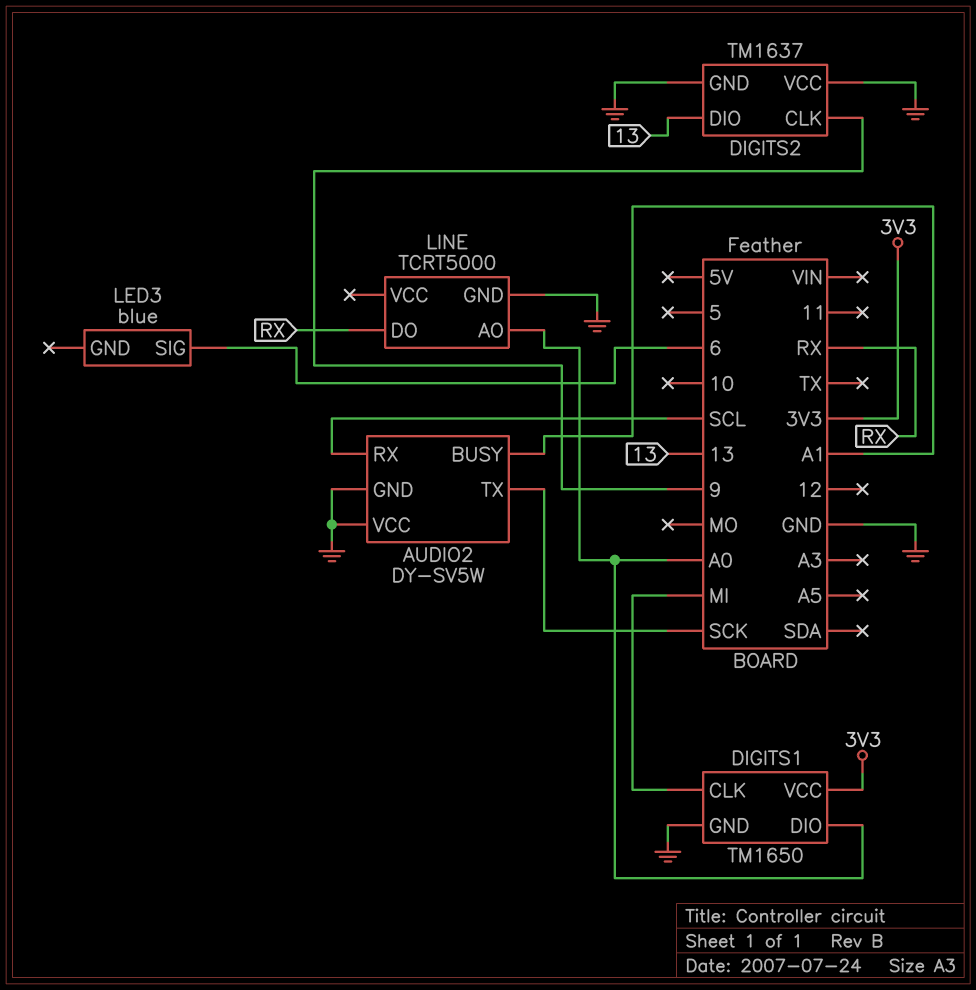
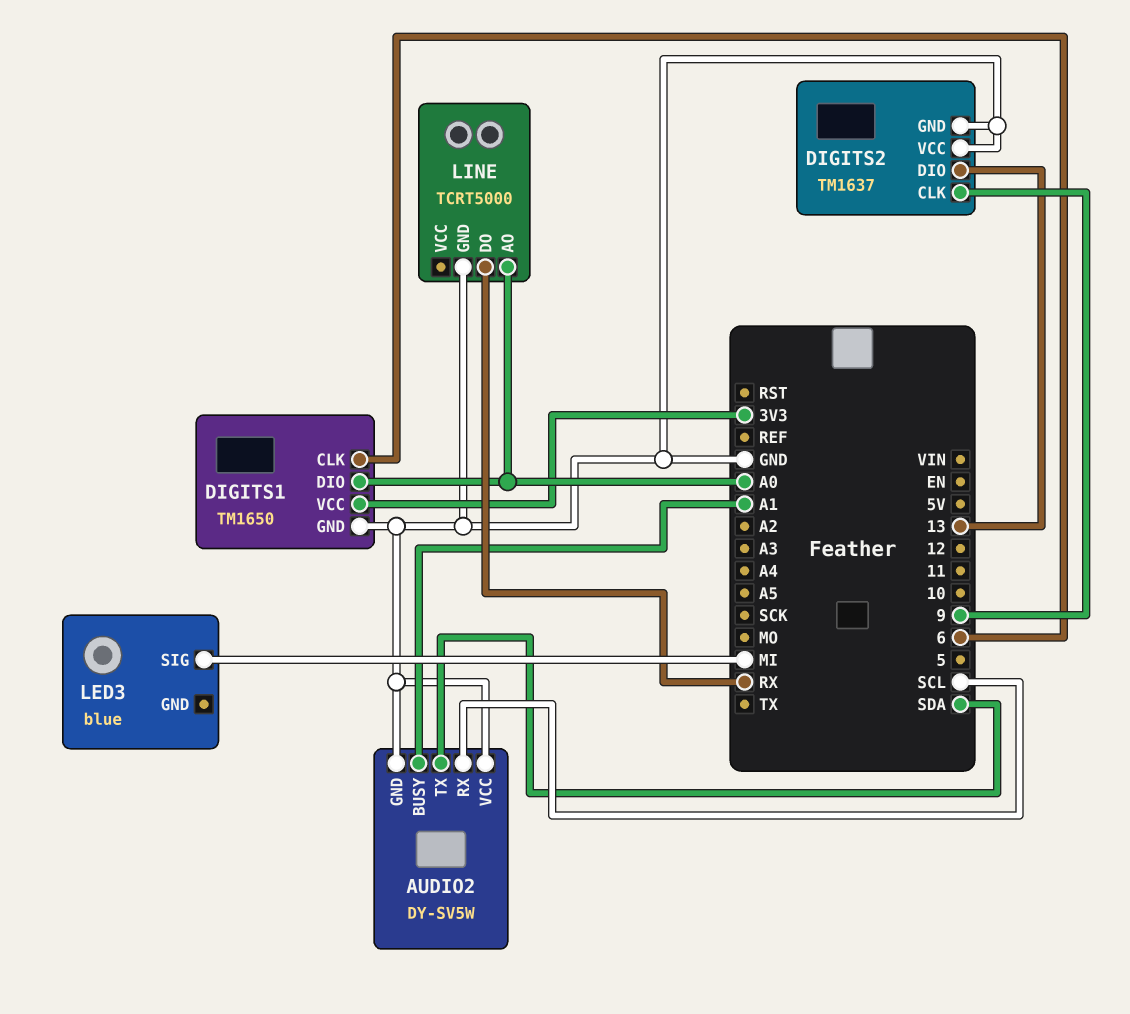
AUDIO2 pin TX: SCK -> SDA
DIGITS1 pin CLK: MI -> 6
LED3 pin SIG: 6 -> MI

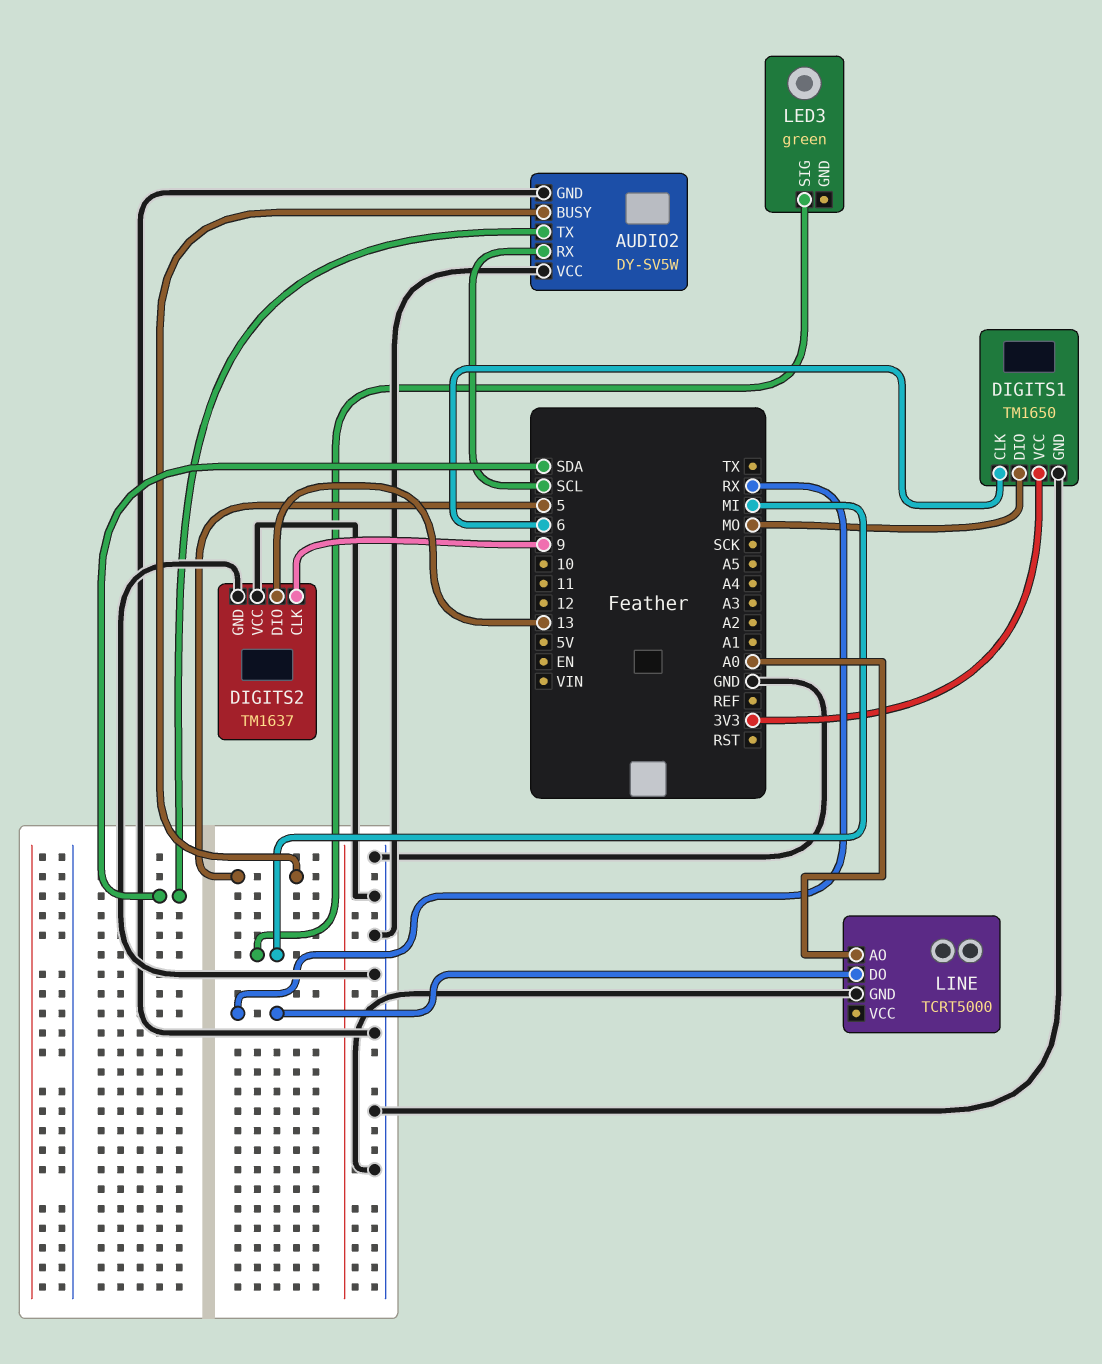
AUDIO2 pin BUSY: A1 -> 5
DIGITS1 pin DIO: A0 -> MO
LED3: blue -> green

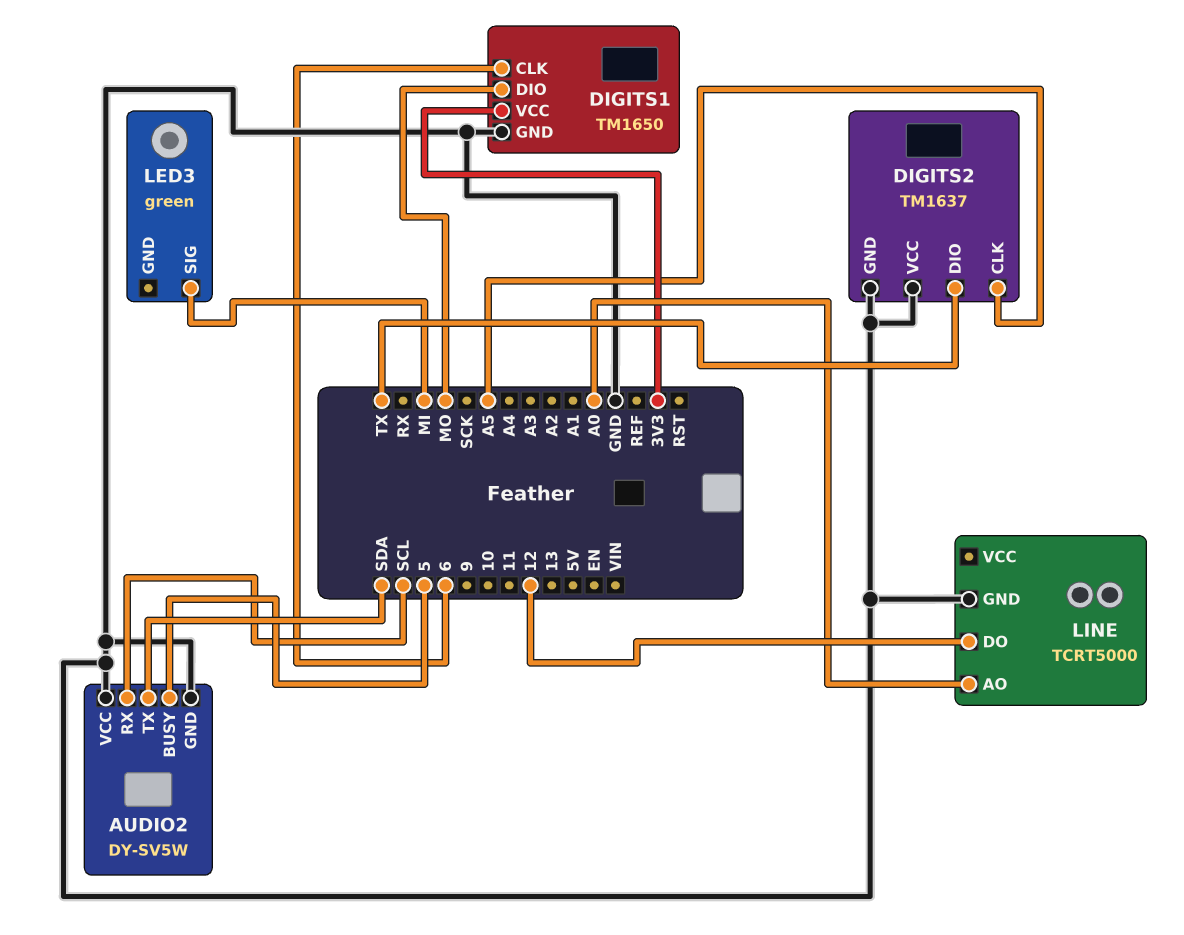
DIGITS2 pin CLK: 9 -> A5
DIGITS2 pin DIO: 13 -> TX
LINE pin DO: RX -> 12

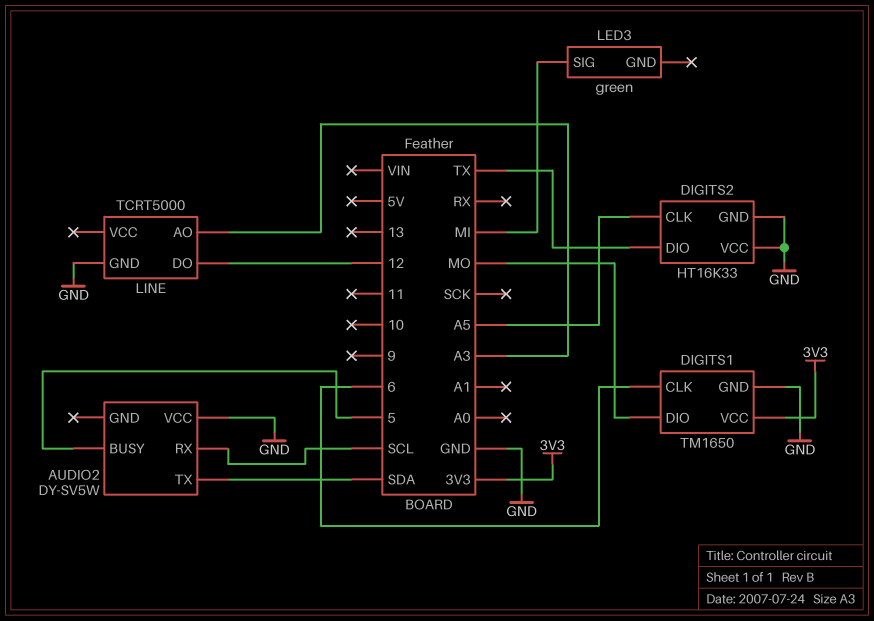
AUDIO2 pin GND: GND -> none
DIGITS2: TM1637 -> HT16K33
LINE pin AO: A0 -> A3

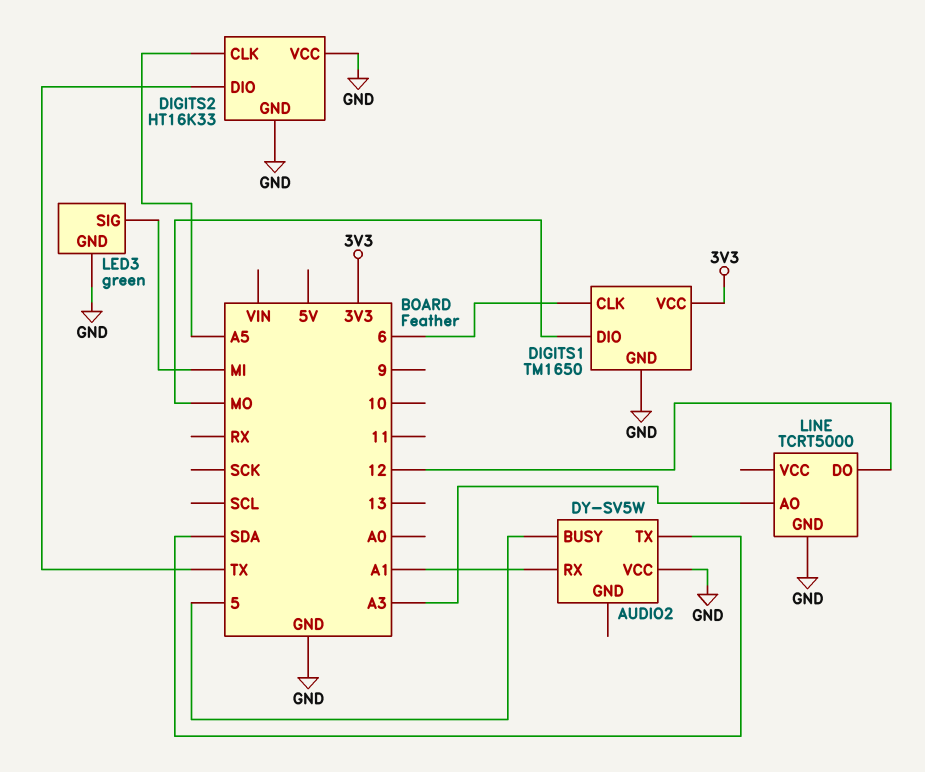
AUDIO2 pin RX: SCL -> A1
LED3 pin GND: none -> GND

